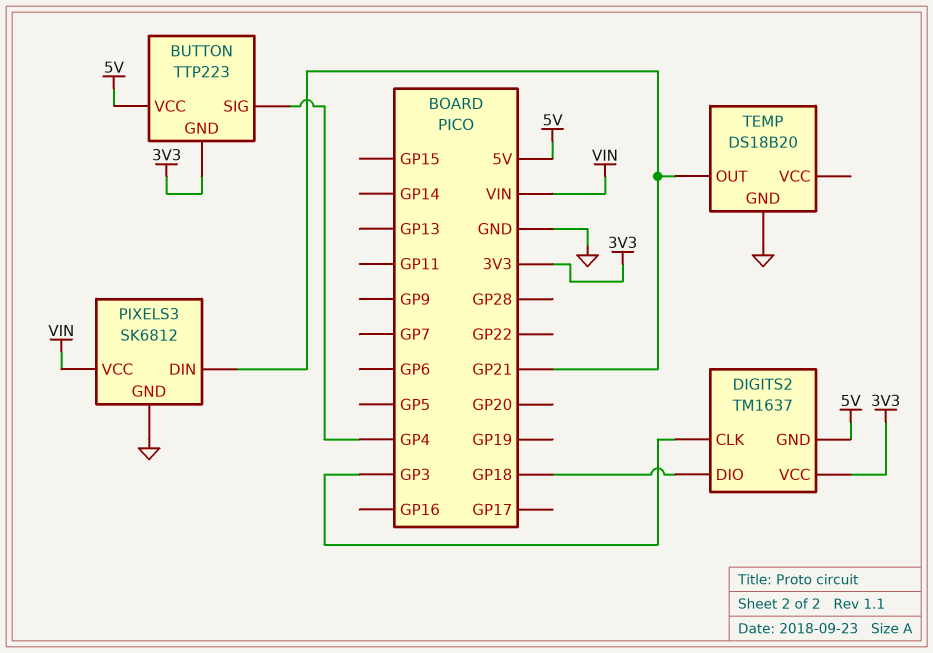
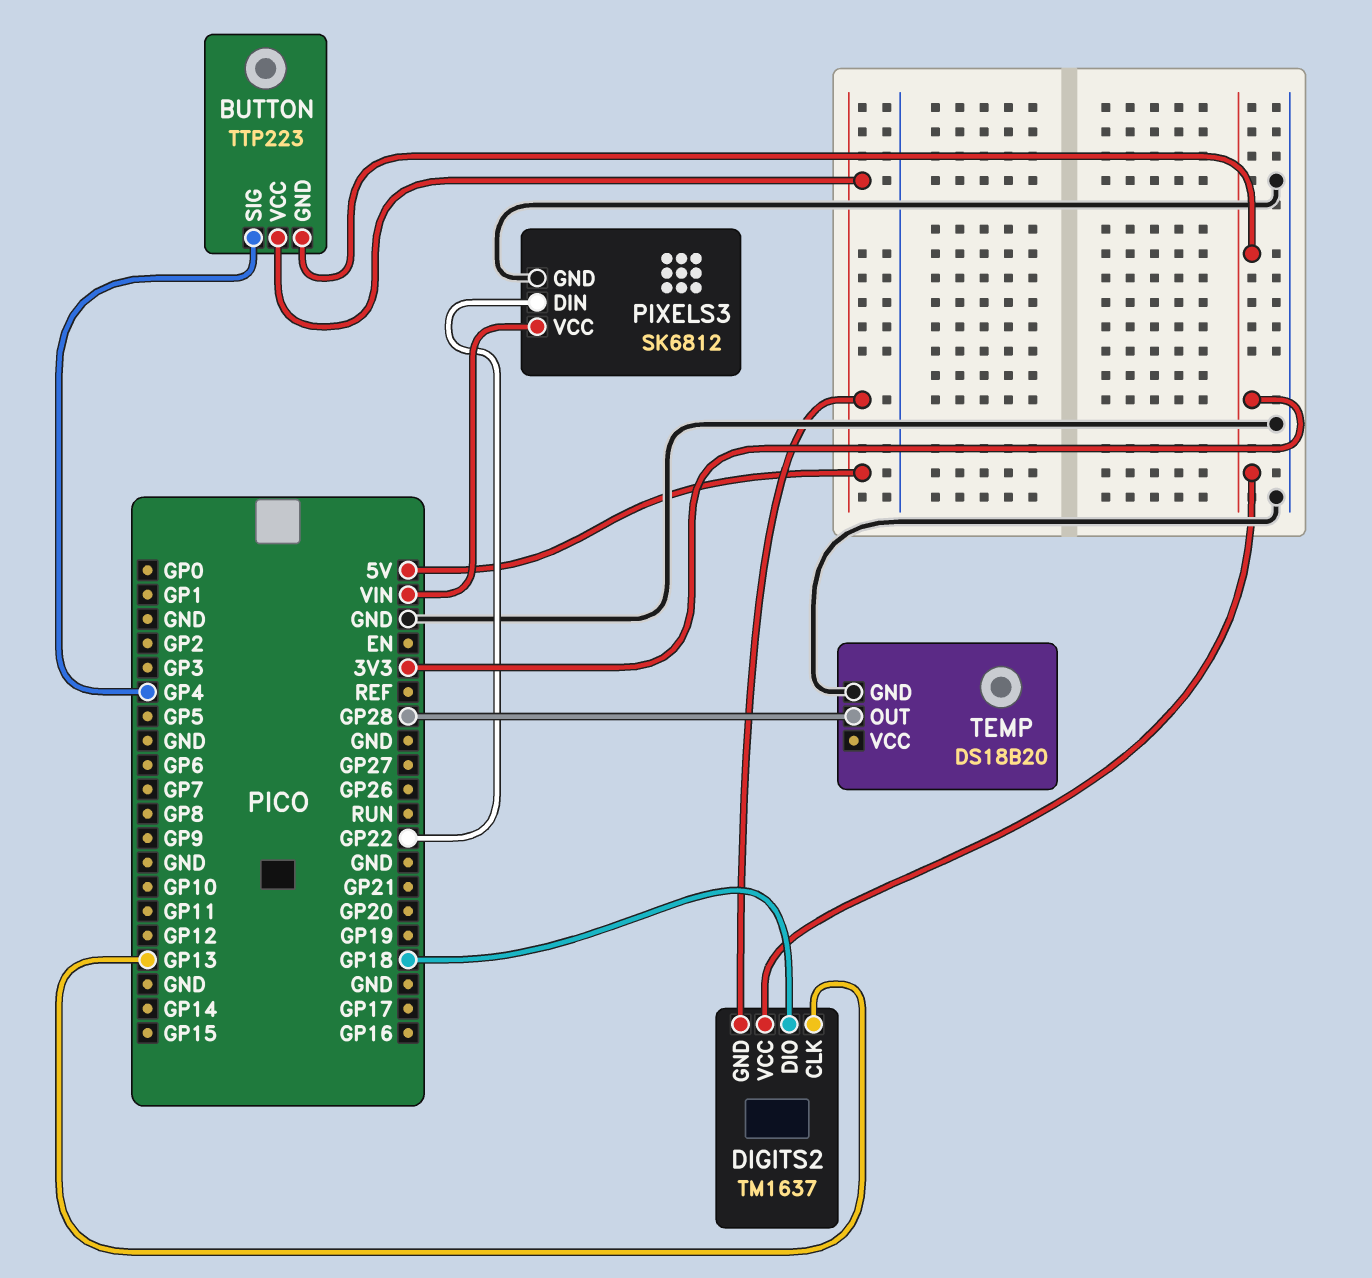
DIGITS2 pin CLK: GP3 -> GP13
PIXELS3 pin DIN: GP21 -> GP22
TEMP pin OUT: GP21 -> GP28

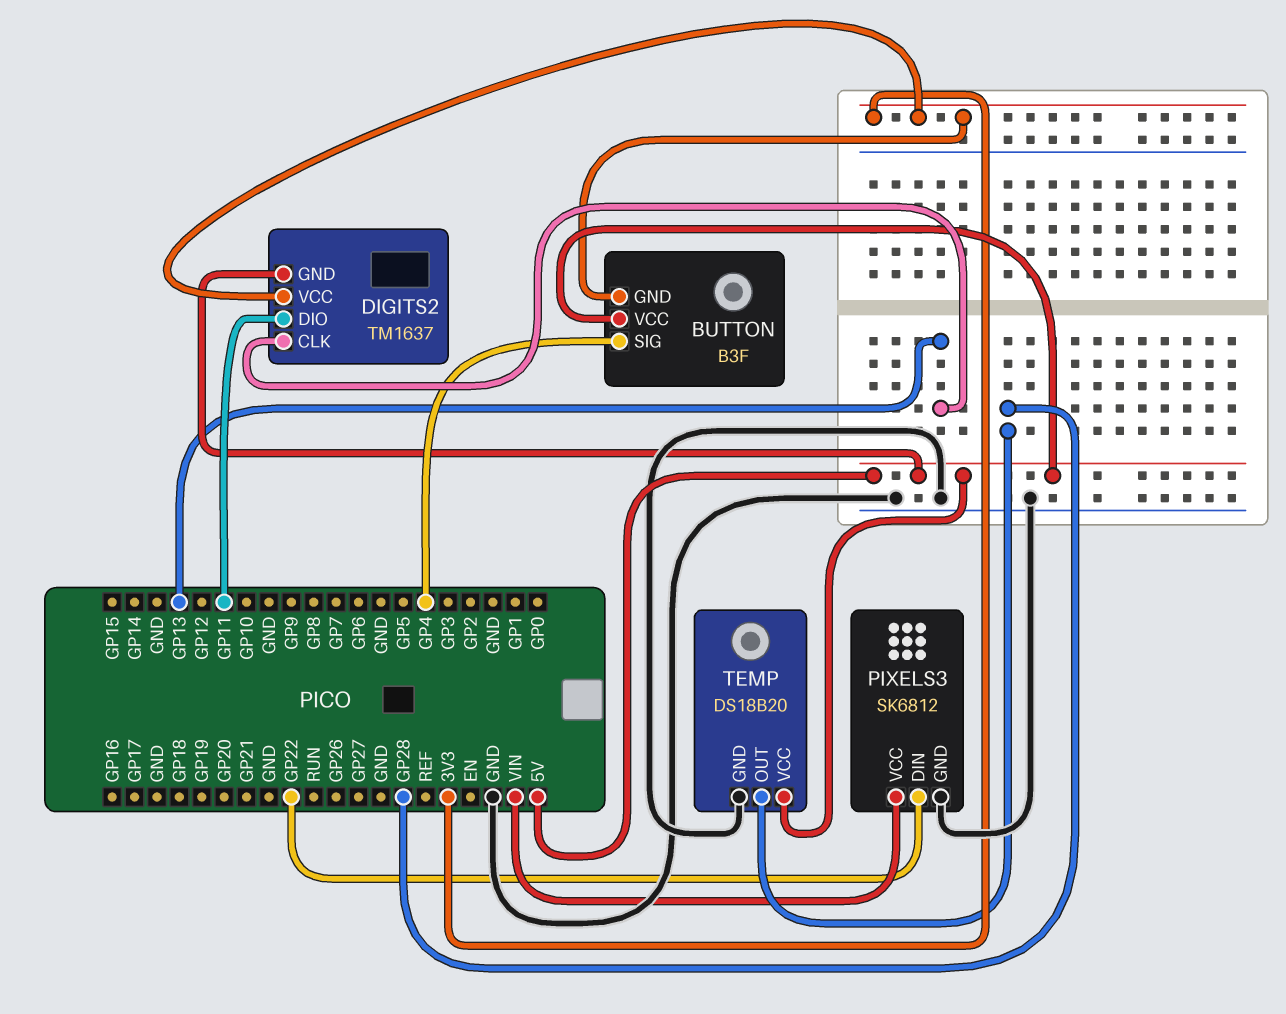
BUTTON: TTP223 -> B3F
DIGITS2 pin DIO: GP18 -> GP11
TEMP pin VCC: none -> 5V

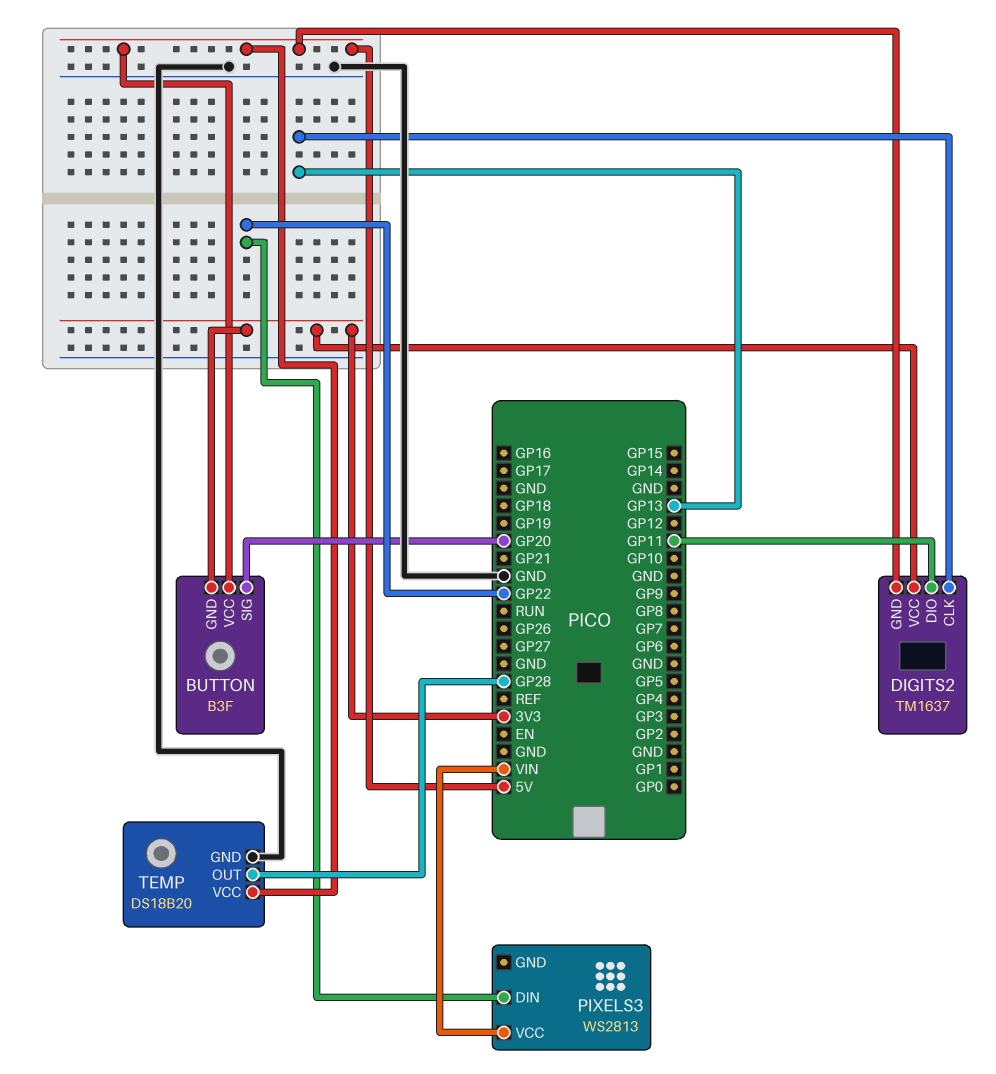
BUTTON pin SIG: GP4 -> GP20
PIXELS3: SK6812 -> WS2813
PIXELS3 pin GND: GND -> none

